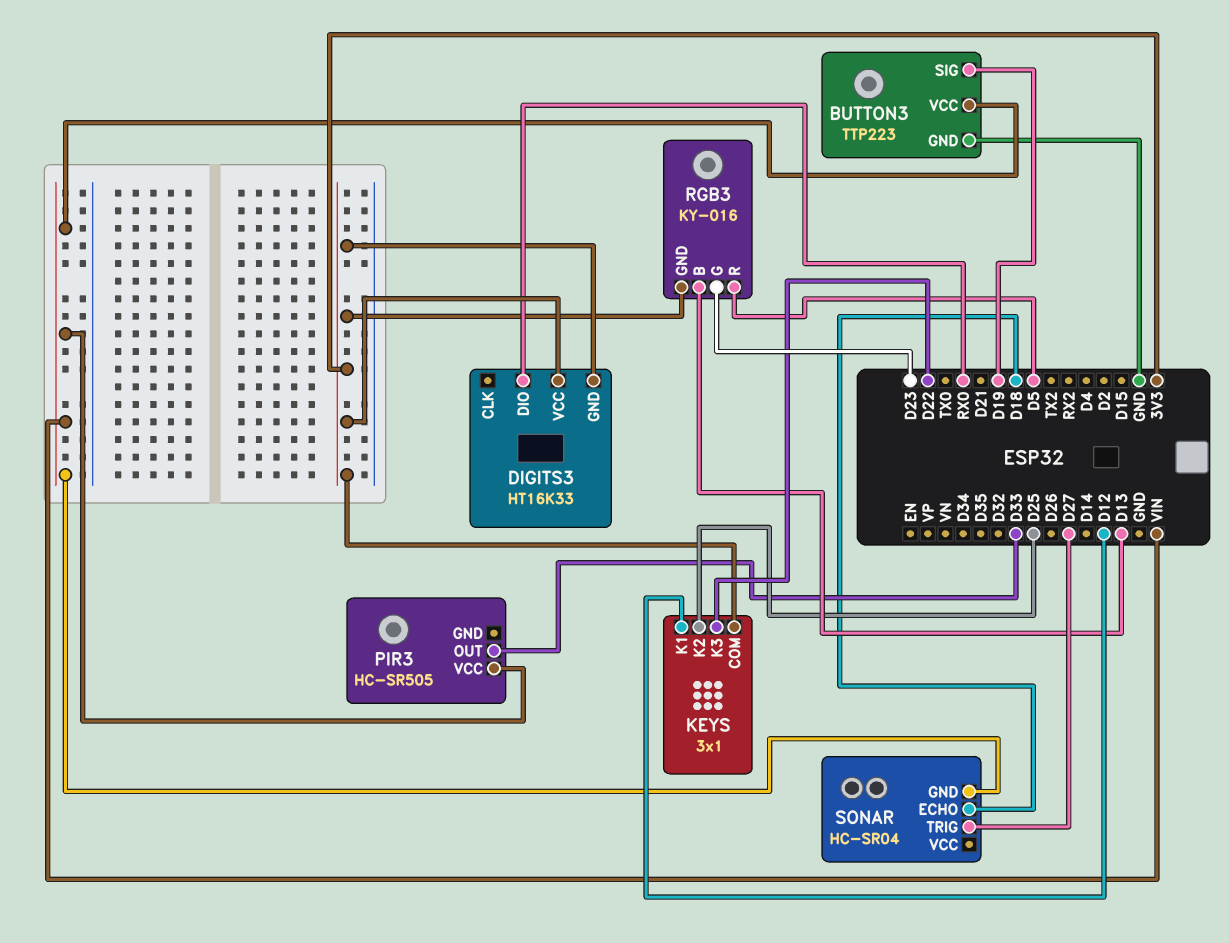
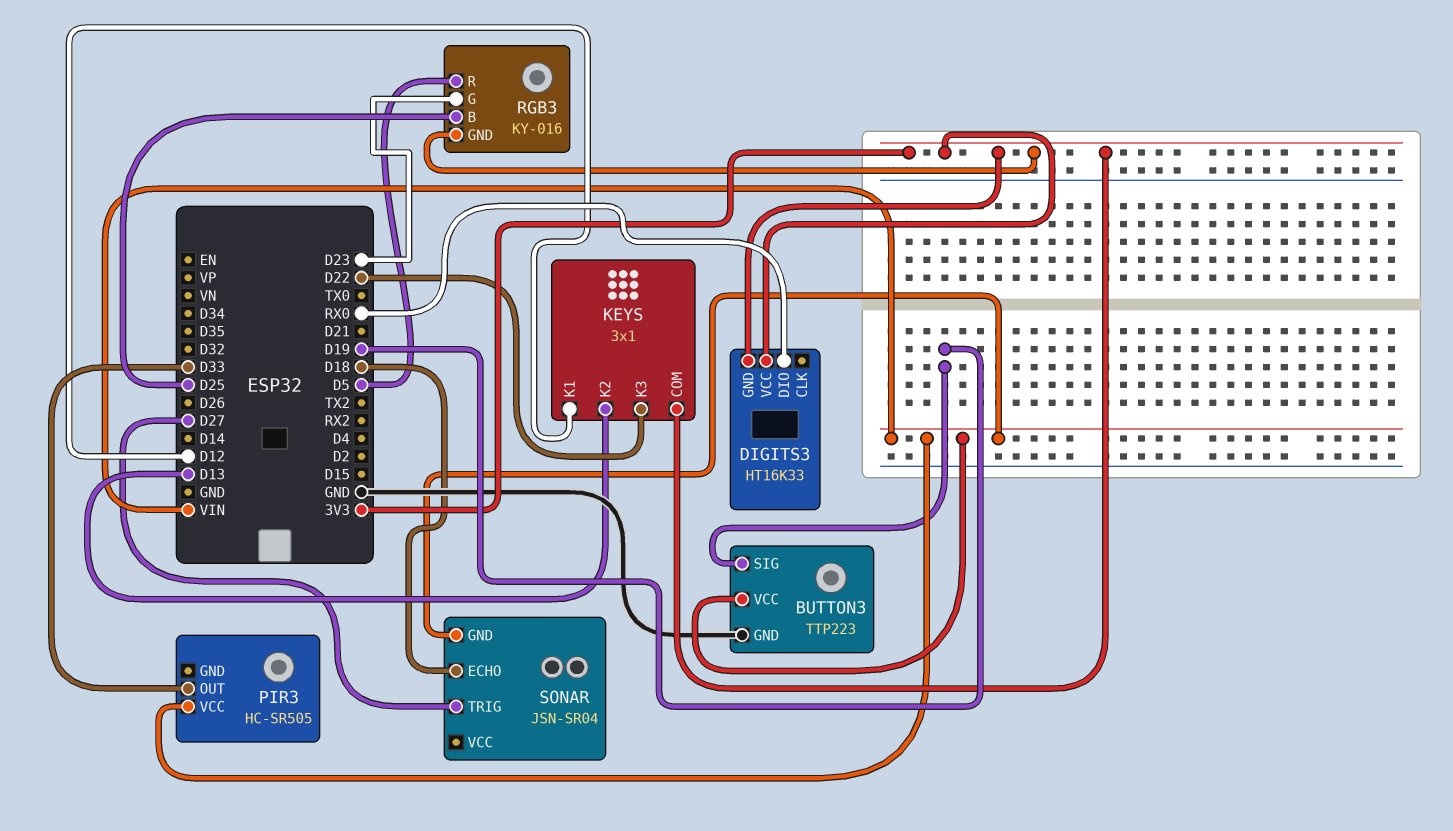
KEYS pin K2: D25 -> D13
RGB3 pin B: D13 -> D25
SONAR: HC-SR04 -> JSN-SR04

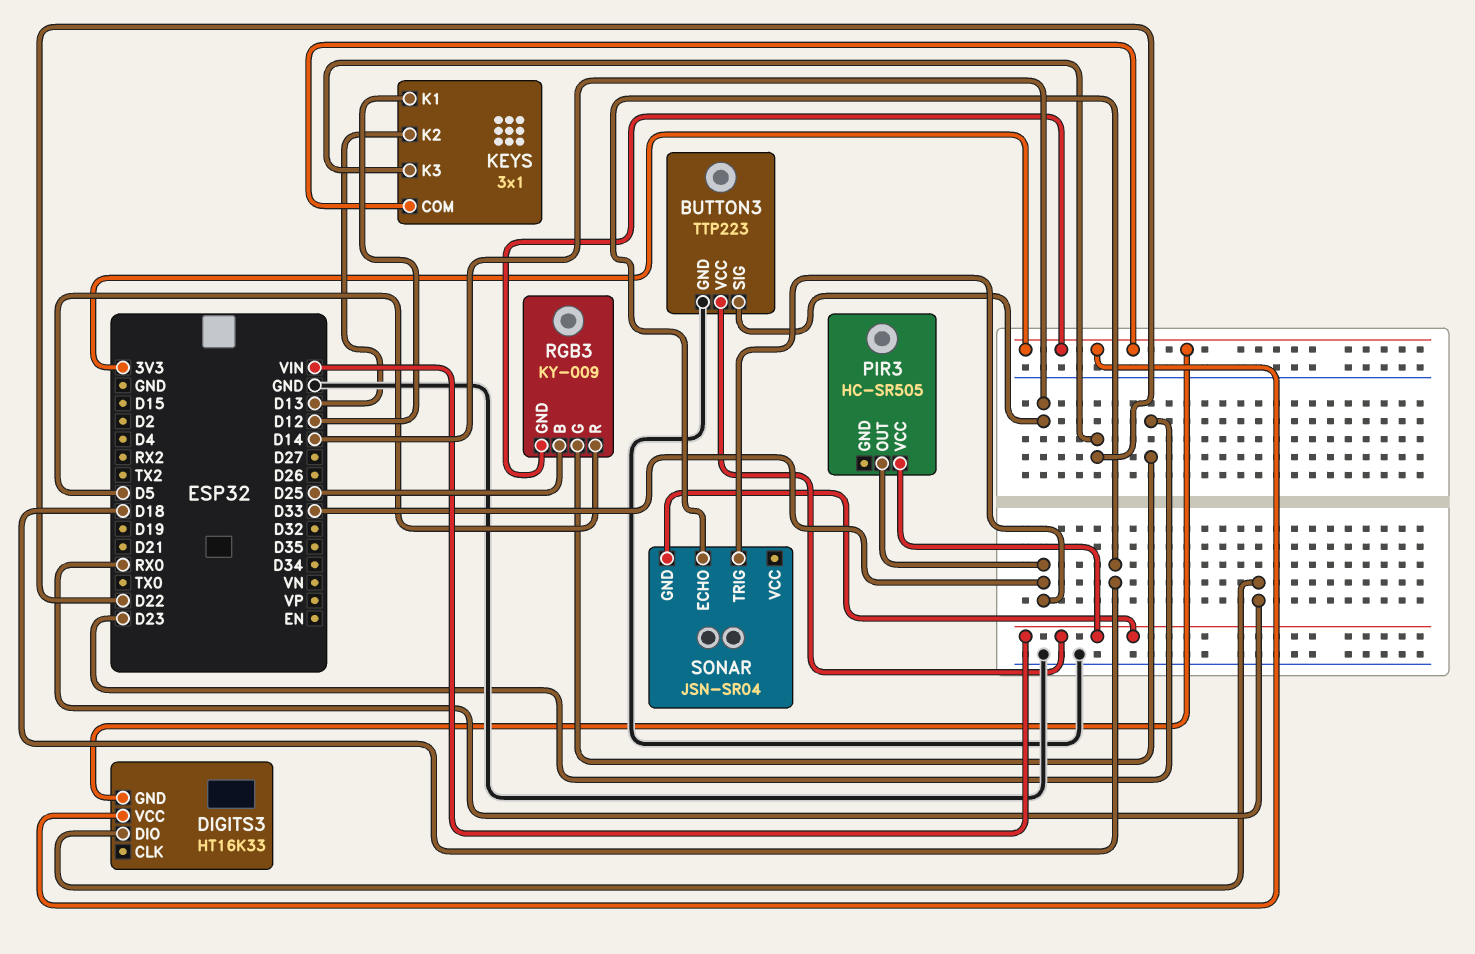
BUTTON3 pin SIG: D19 -> D14
RGB3: KY-016 -> KY-009
SONAR pin TRIG: D27 -> D33

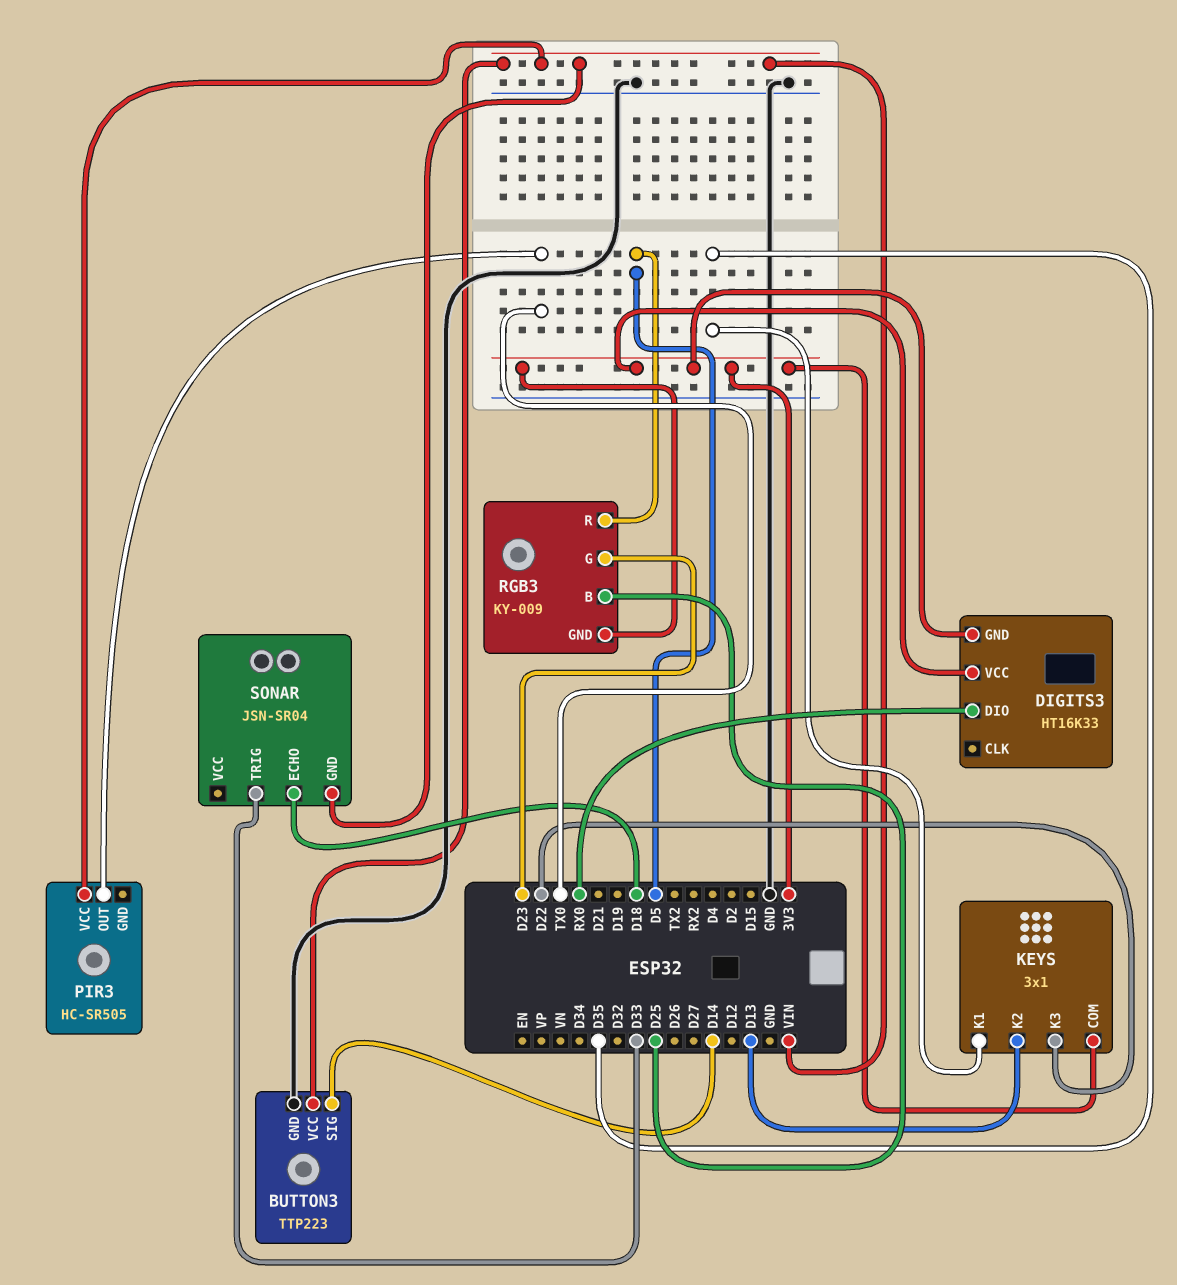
KEYS pin K1: D12 -> D35
PIR3 pin OUT: D33 -> TX0

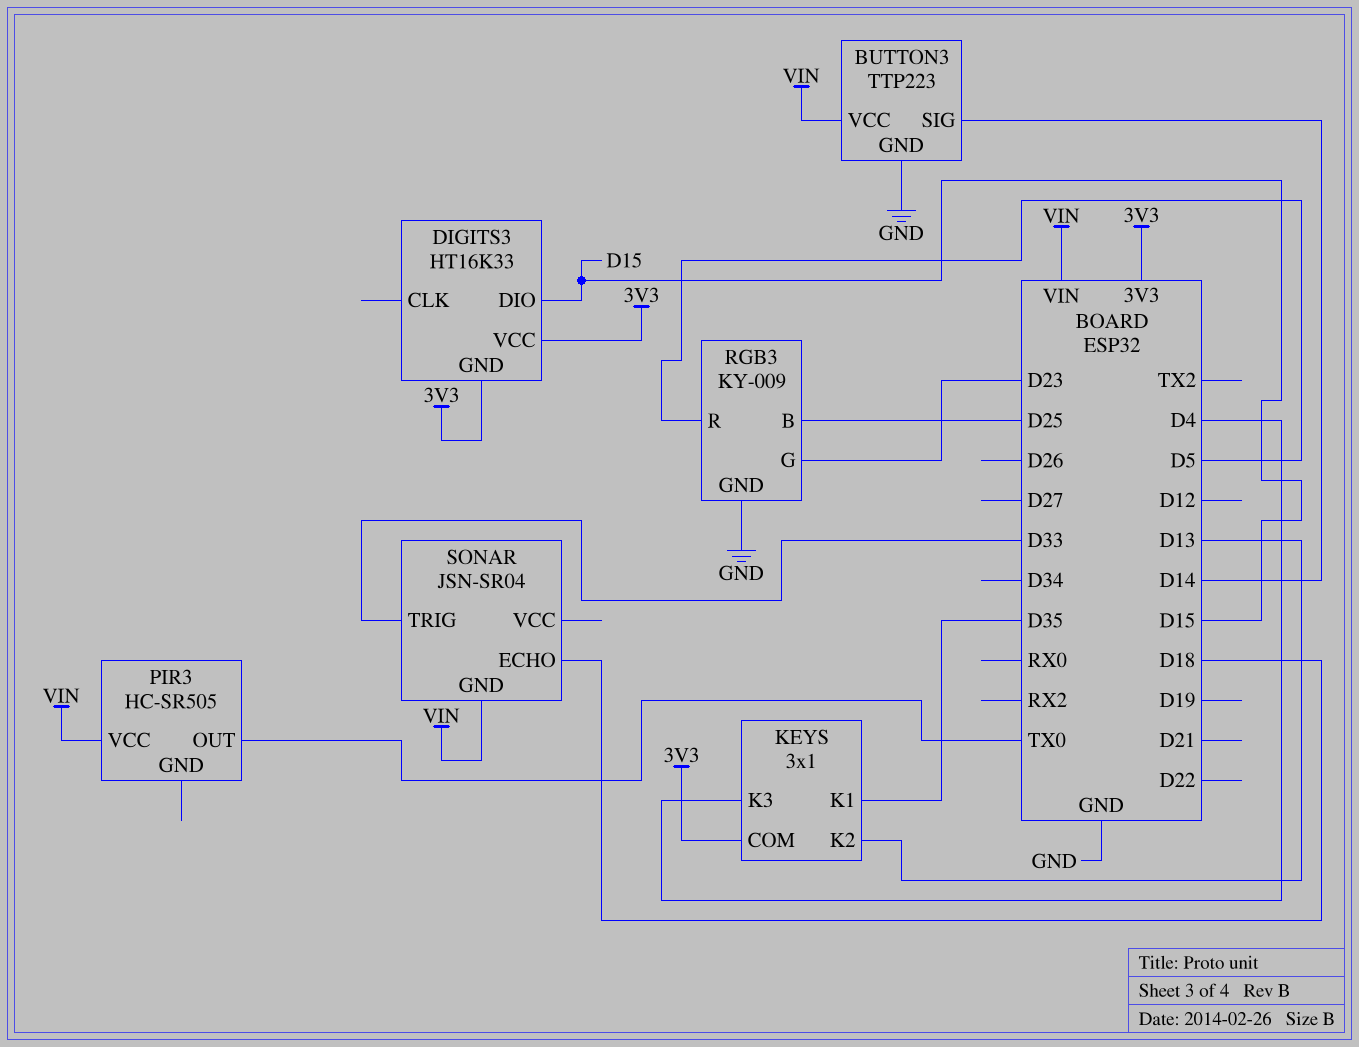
DIGITS3 pin DIO: RX0 -> D15
KEYS pin K3: D22 -> D4
RGB3 pin GND: 3V3 -> GND

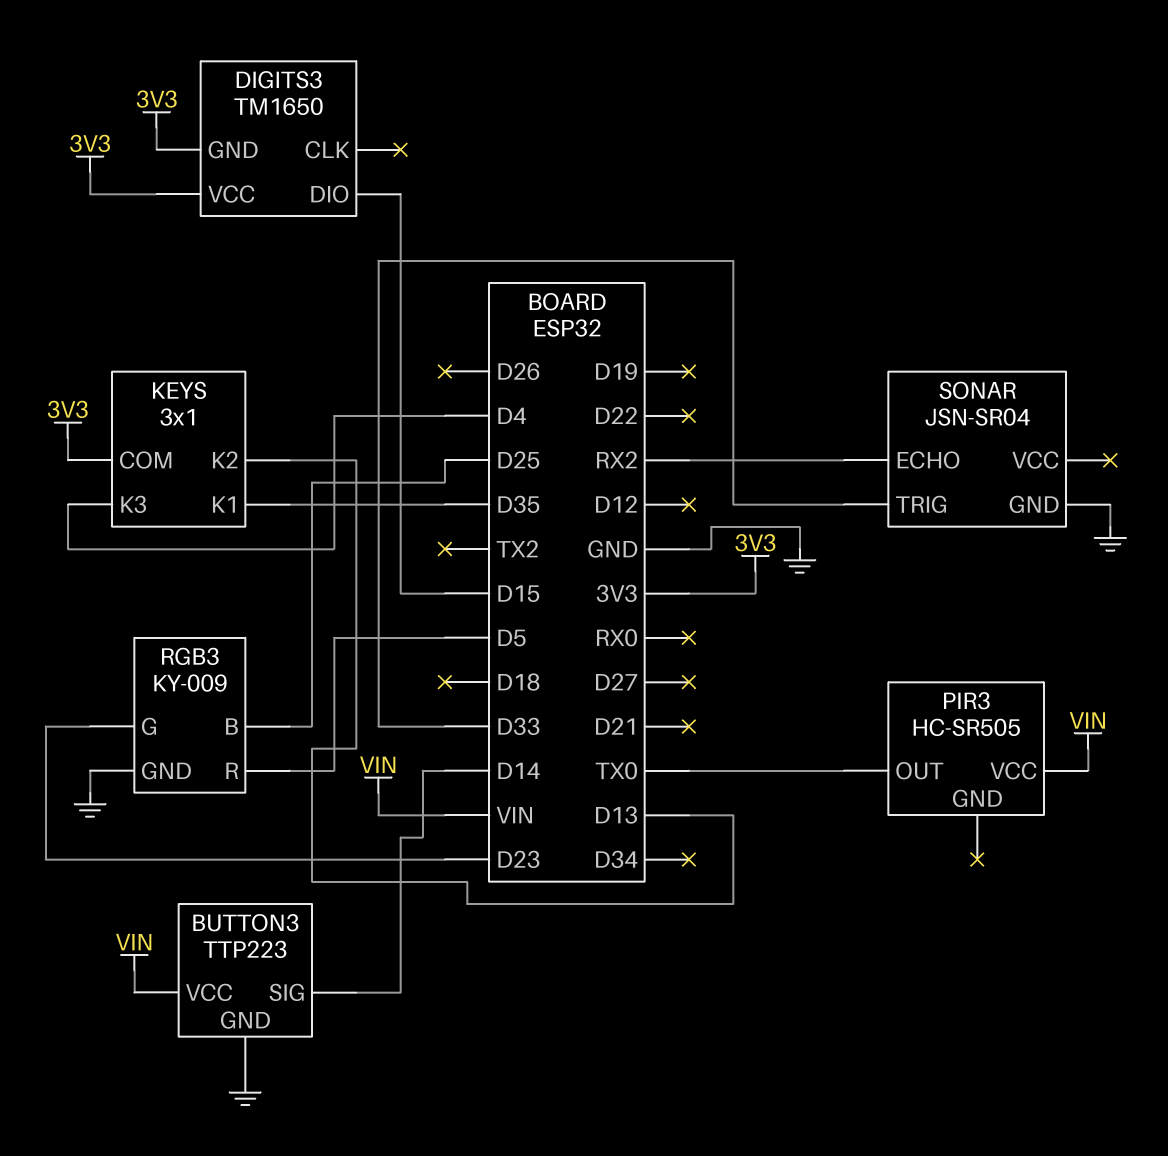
DIGITS3: HT16K33 -> TM1650
SONAR pin ECHO: D18 -> RX2
SONAR pin GND: VIN -> GND

